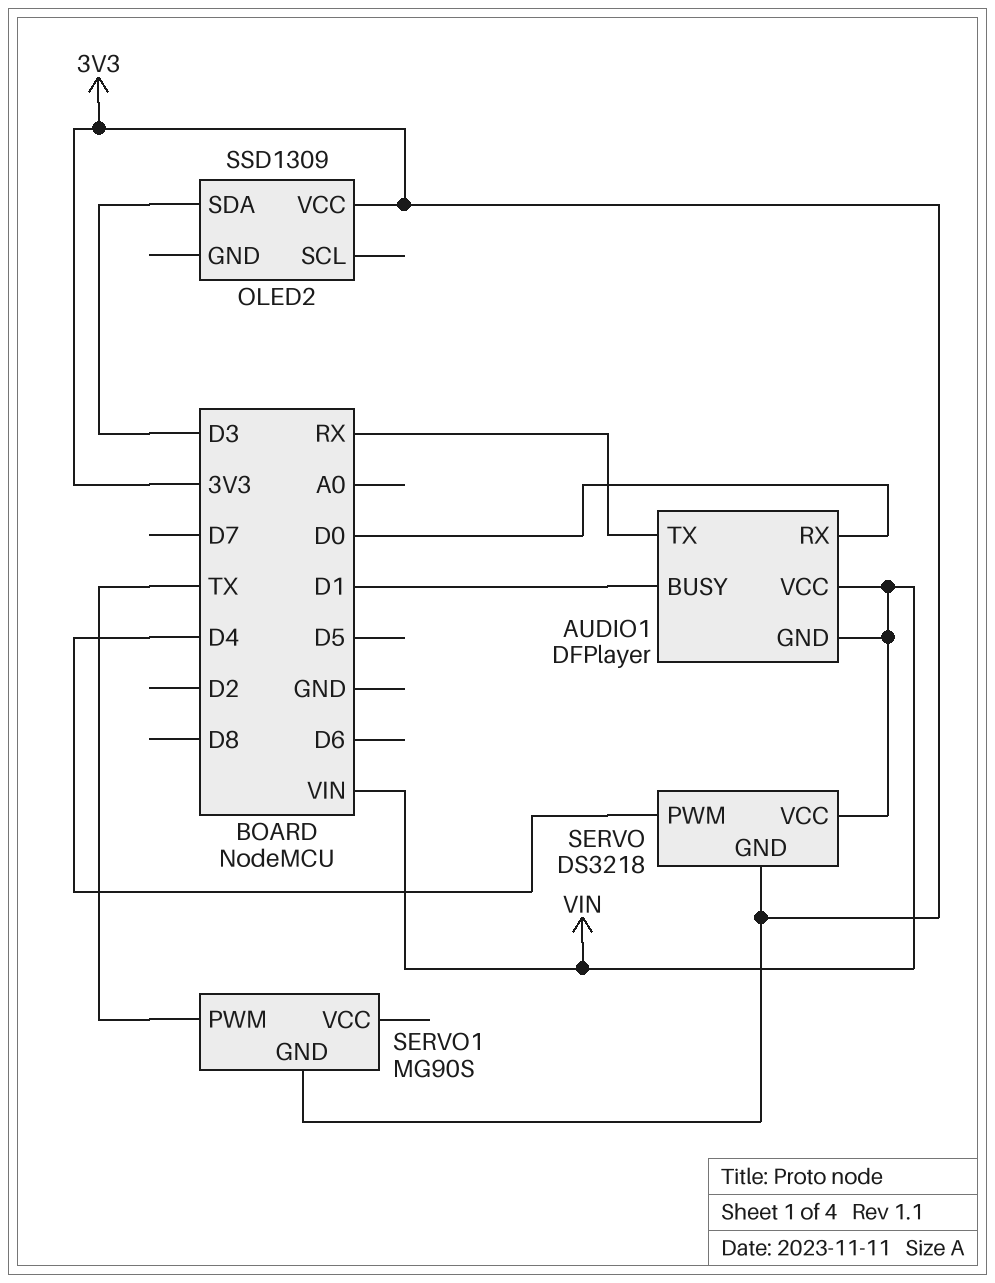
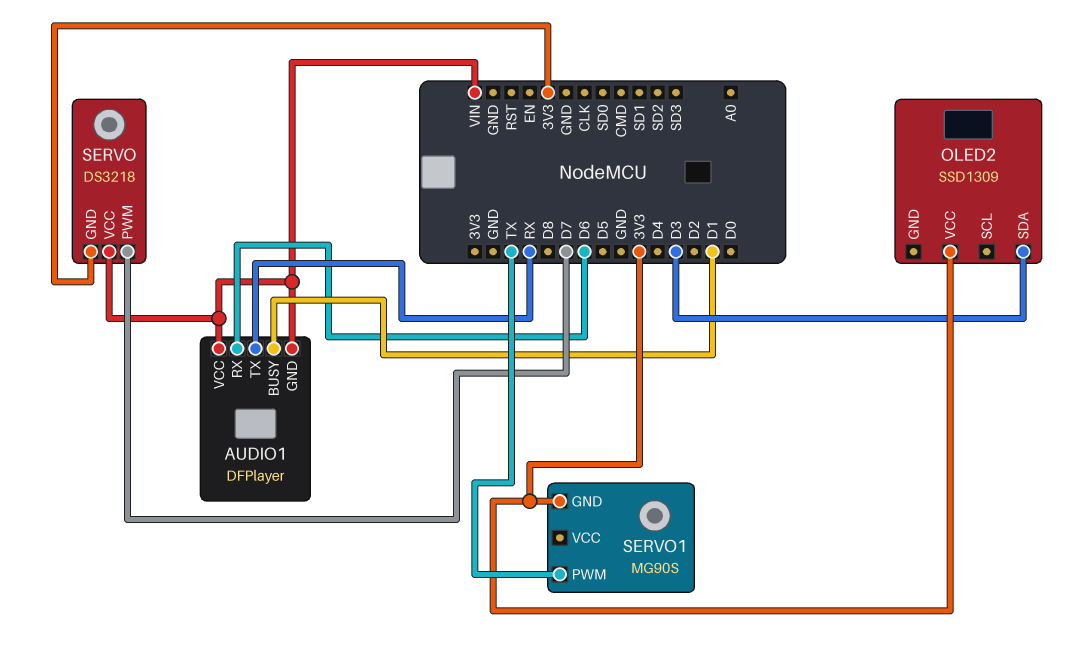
AUDIO1 pin RX: D0 -> D6
SERVO pin PWM: D4 -> D7

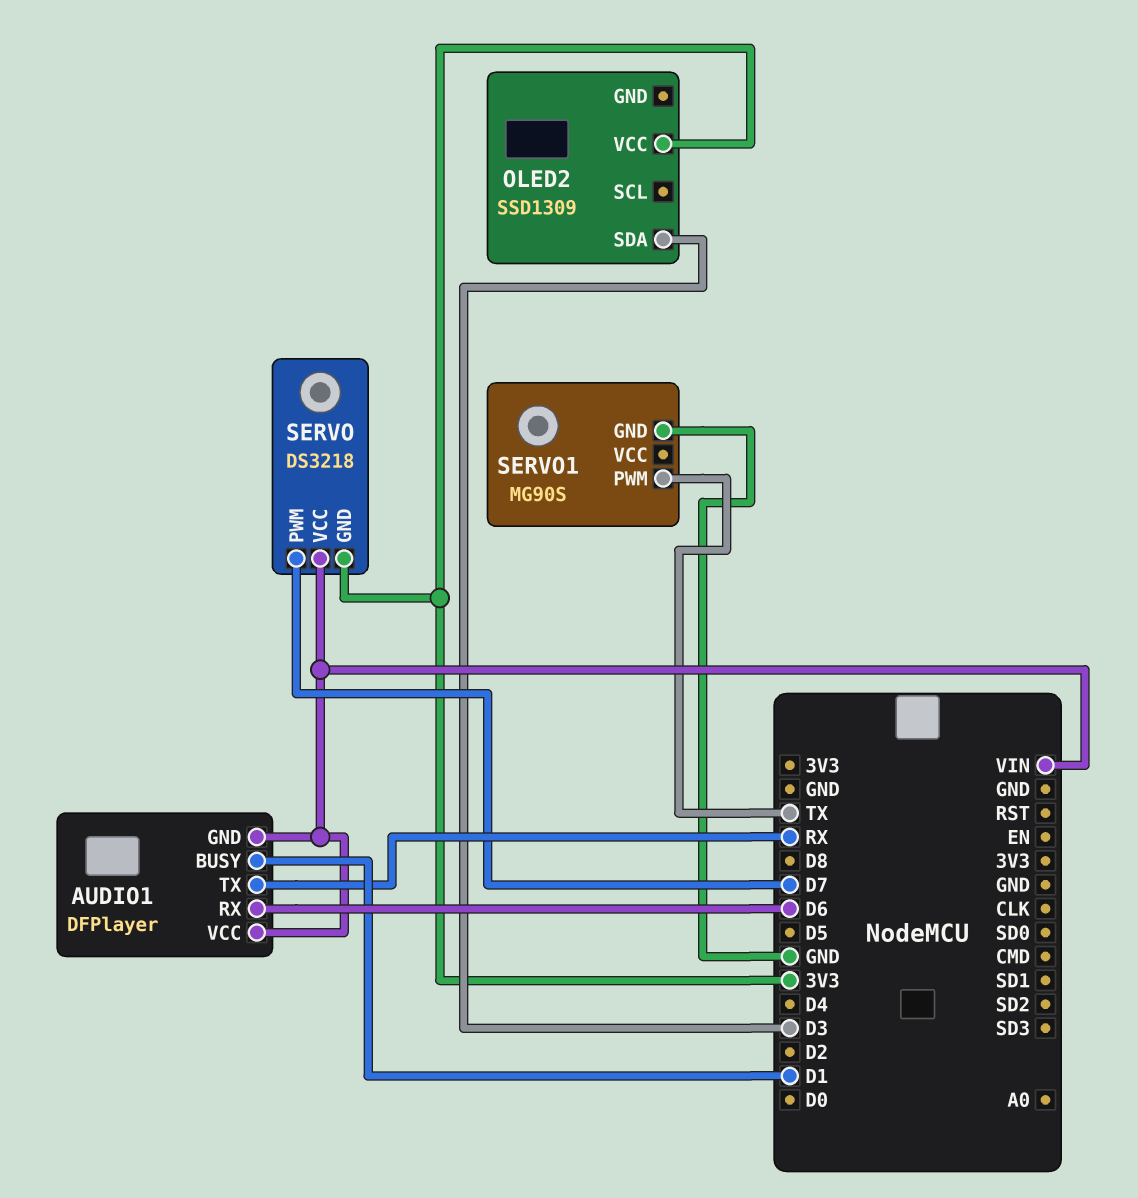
SERVO1 pin GND: 3V3 -> GND

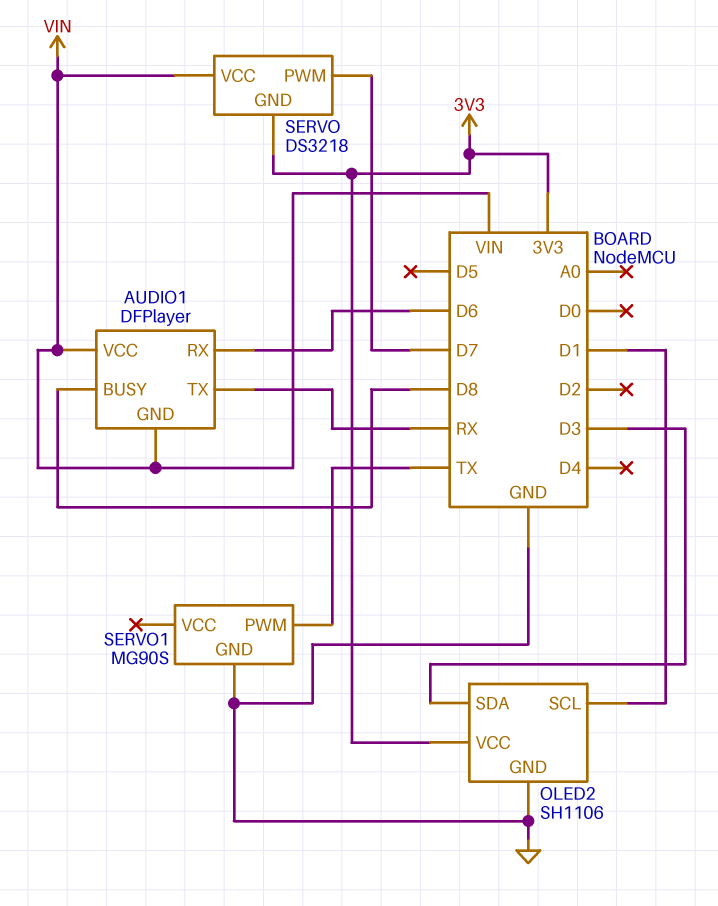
AUDIO1 pin BUSY: D1 -> D8
OLED2: SSD1309 -> SH1106
OLED2 pin GND: none -> GND
OLED2 pin SCL: none -> D1

